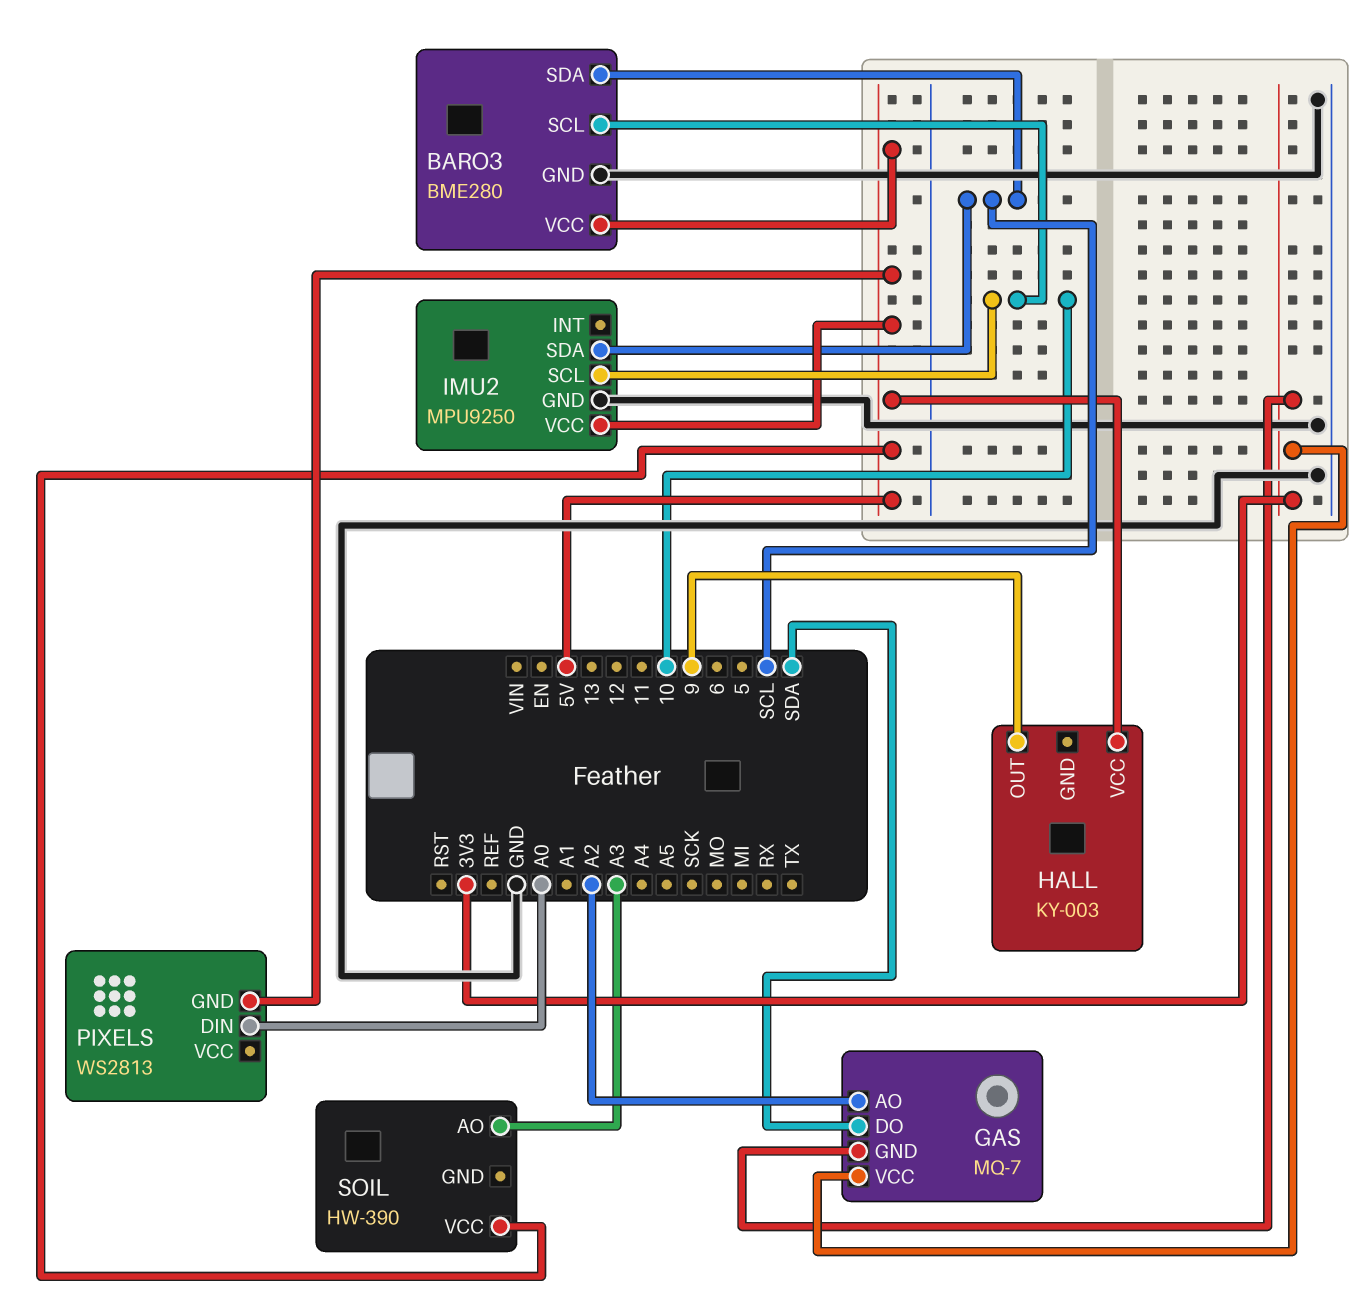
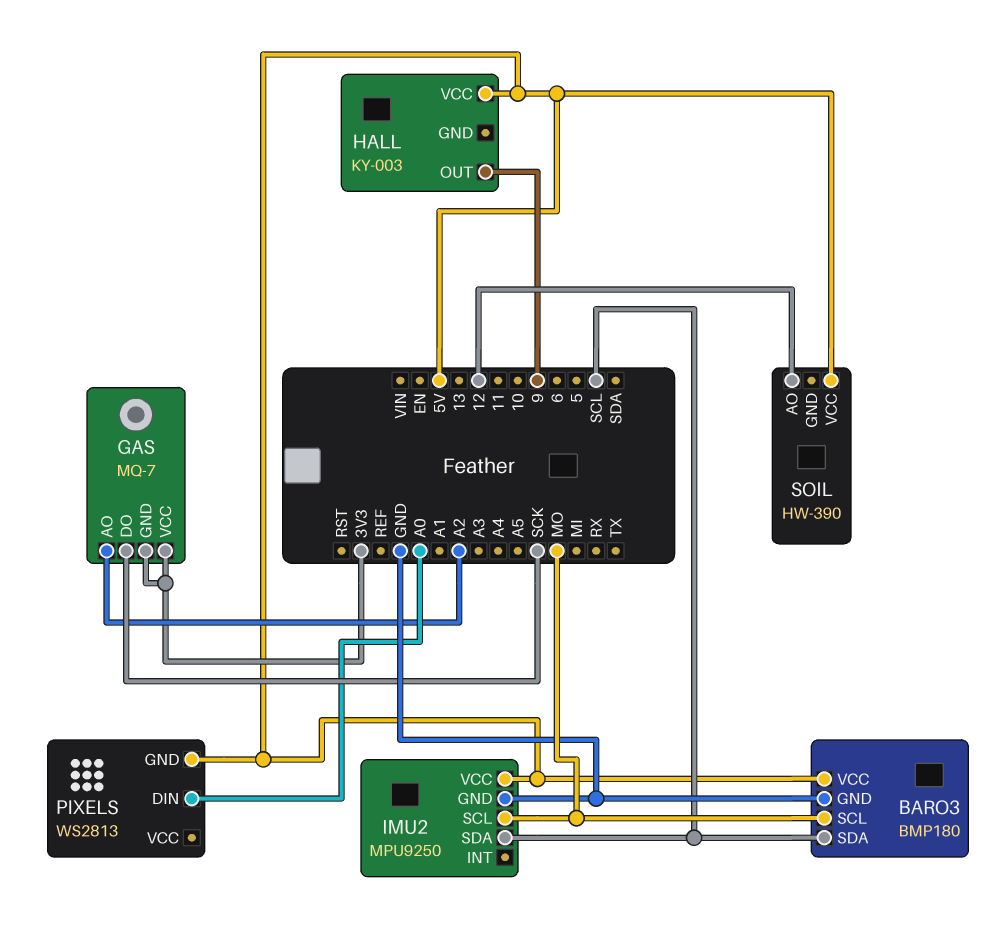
BARO3: BME280 -> BMP180
BARO3 pin SCL: 10 -> MO
GAS pin DO: SDA -> SCK
IMU2 pin SCL: 10 -> MO
SOIL pin AO: A3 -> 12

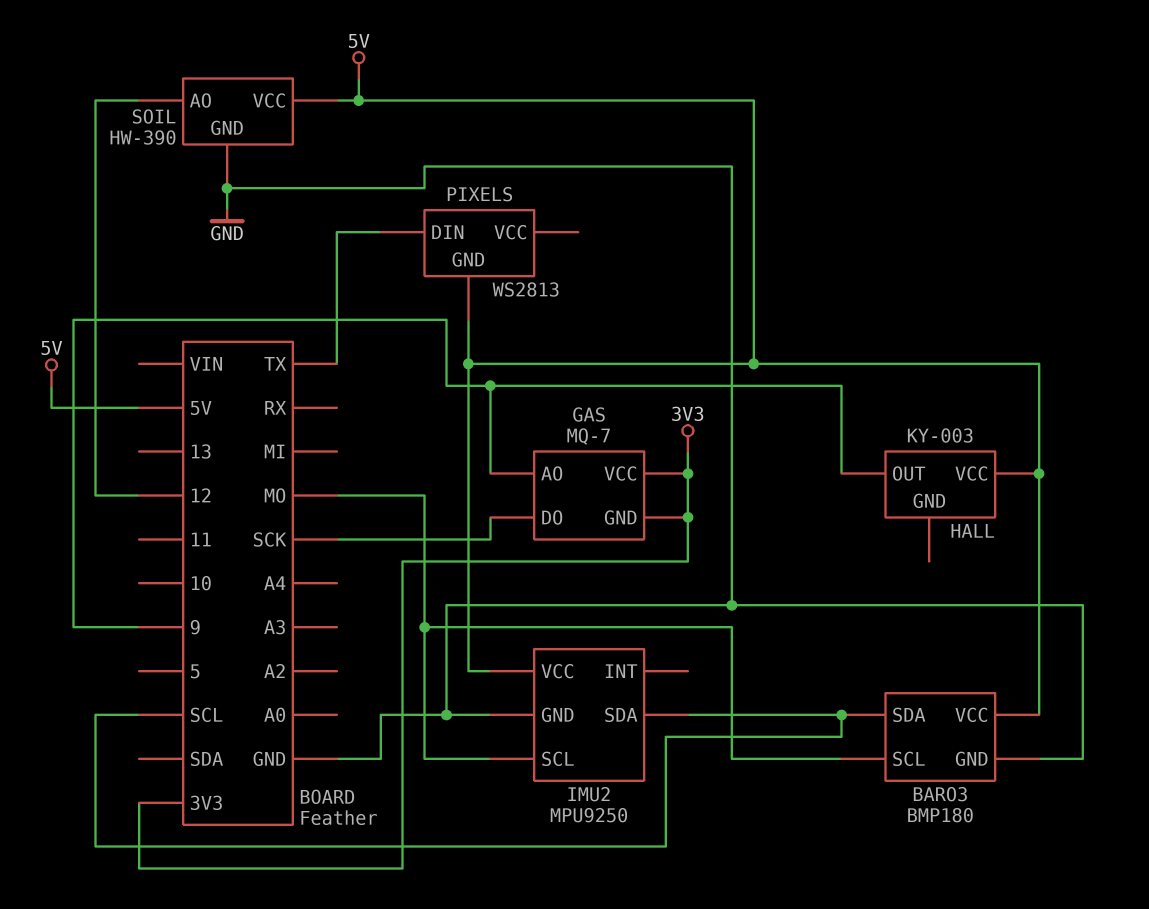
GAS pin AO: A2 -> 9
PIXELS pin DIN: A0 -> TX
SOIL pin GND: none -> GND

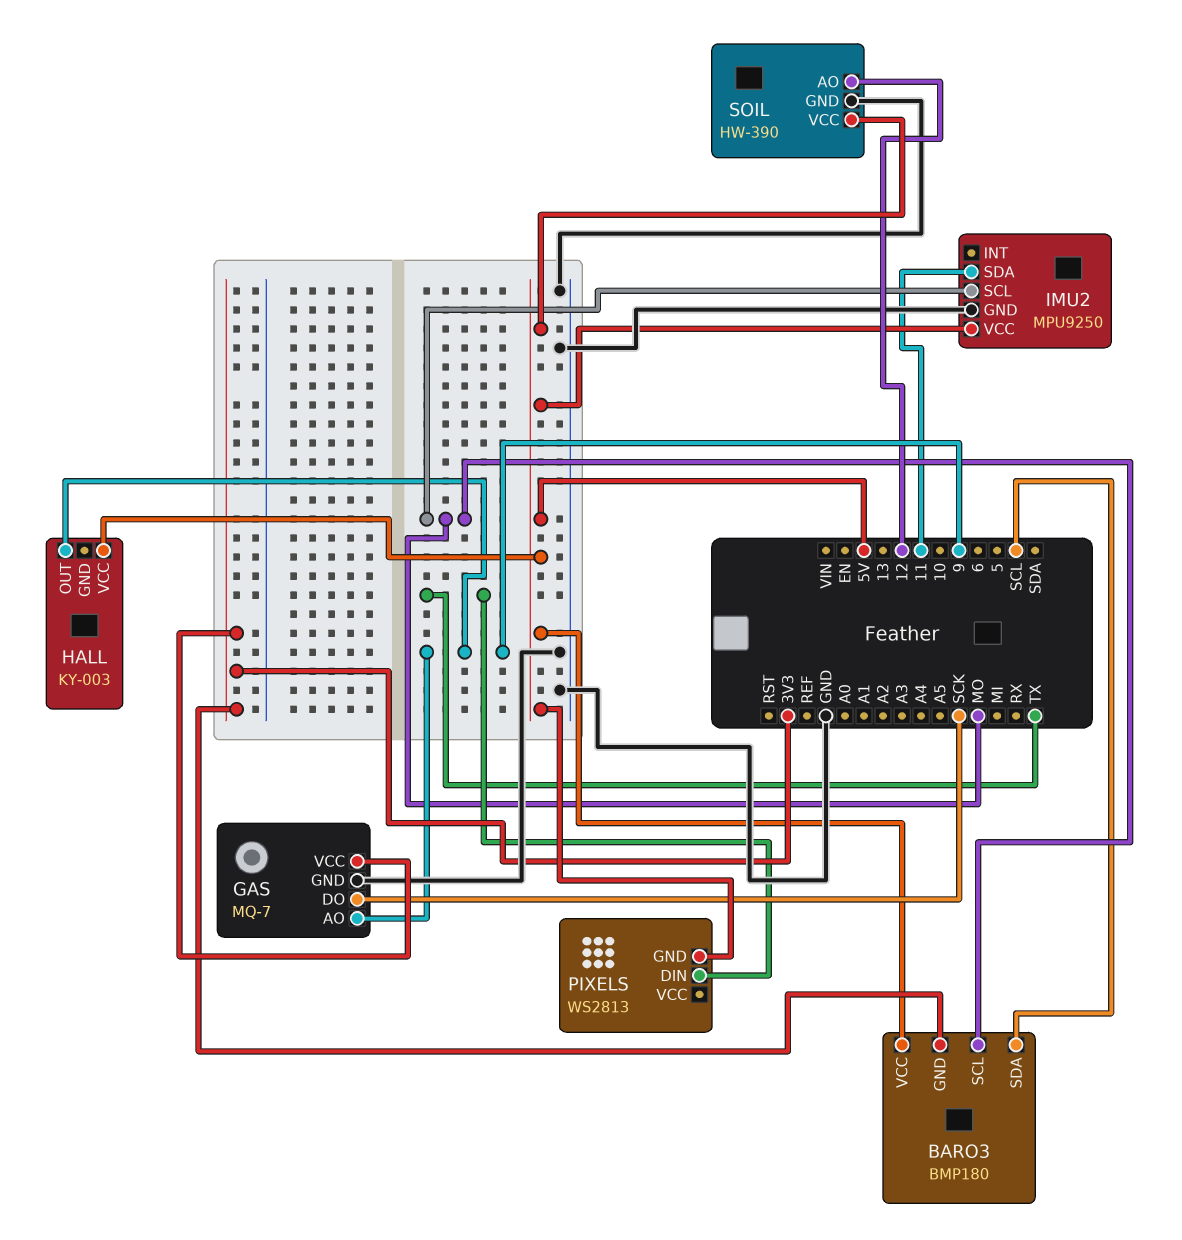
BARO3 pin GND: GND -> 3V3
GAS pin GND: 3V3 -> GND
IMU2 pin SDA: SCL -> 11

